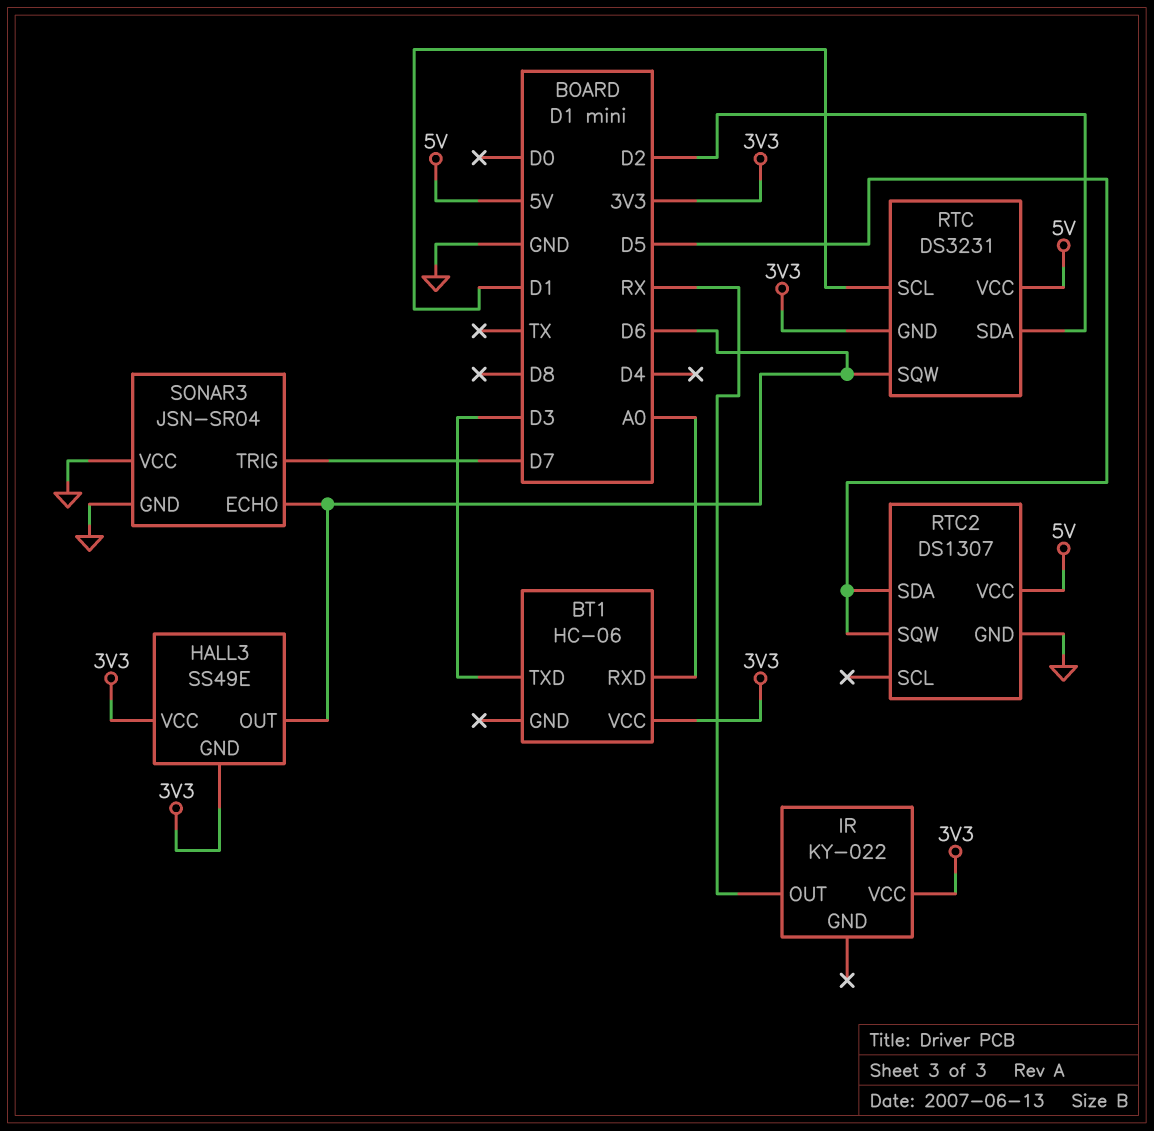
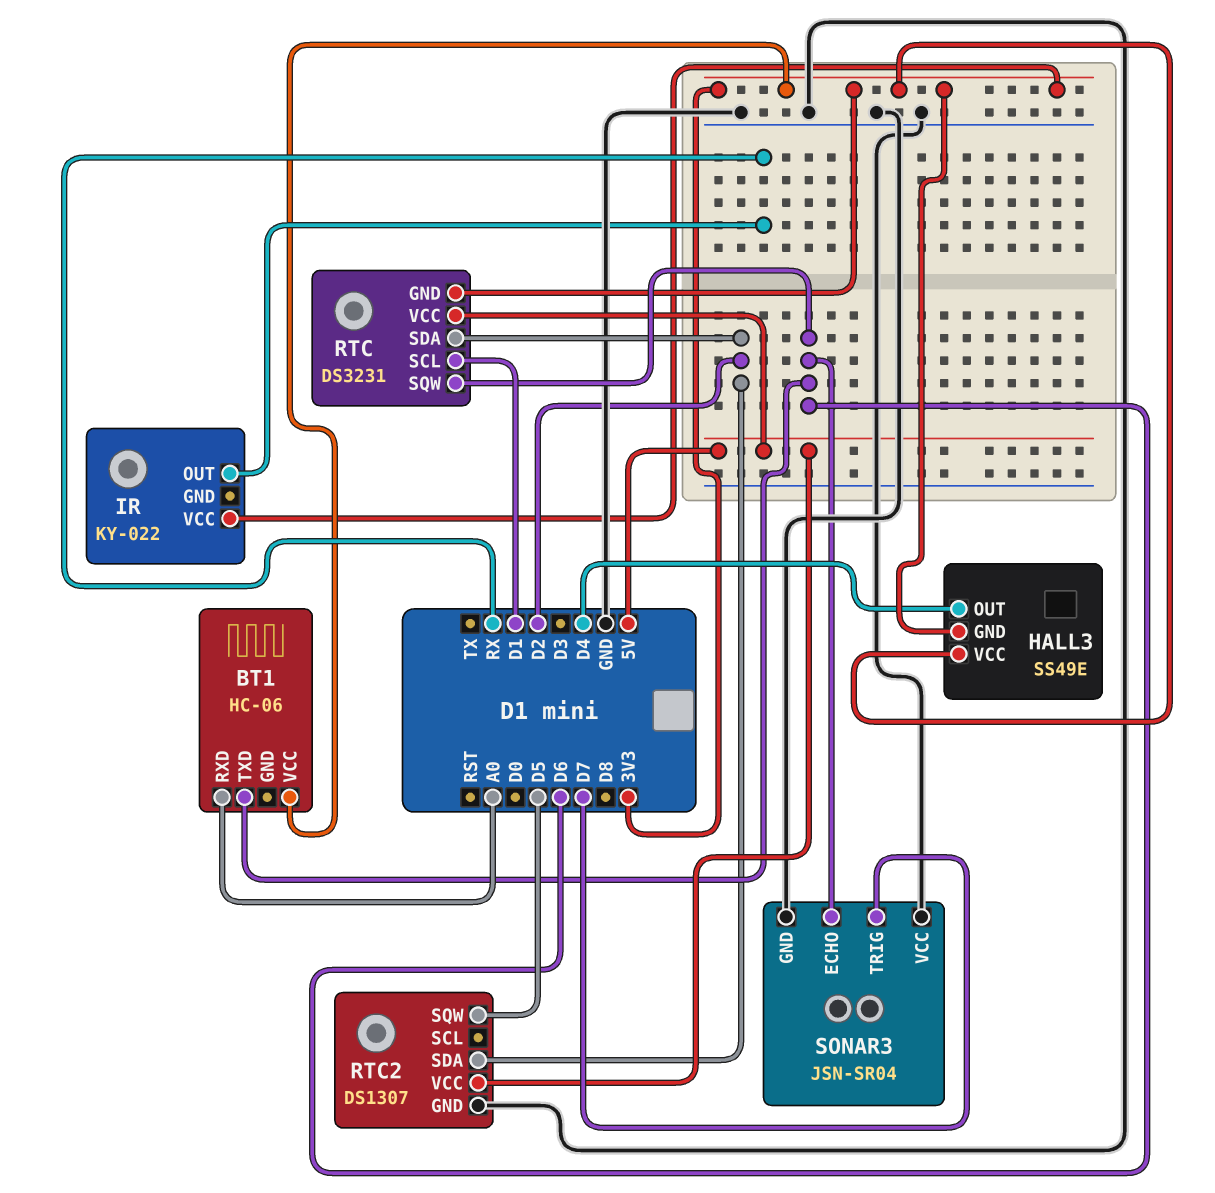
BT1 pin TXD: D3 -> D6
HALL3 pin OUT: D6 -> D4
RTC2 pin SDA: D5 -> D2

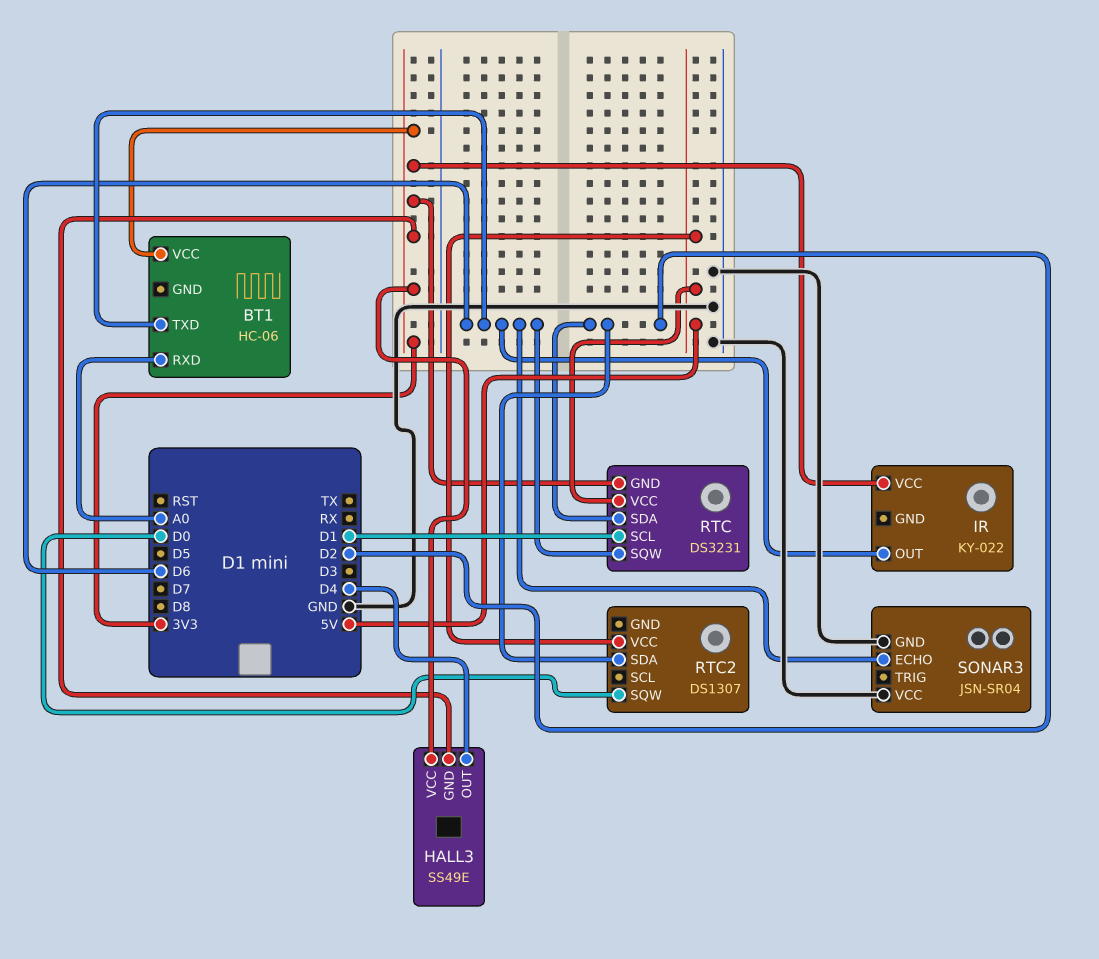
IR pin OUT: RX -> D6
RTC2 pin GND: GND -> none
RTC2 pin SQW: D5 -> D0
SONAR3 pin TRIG: D7 -> none

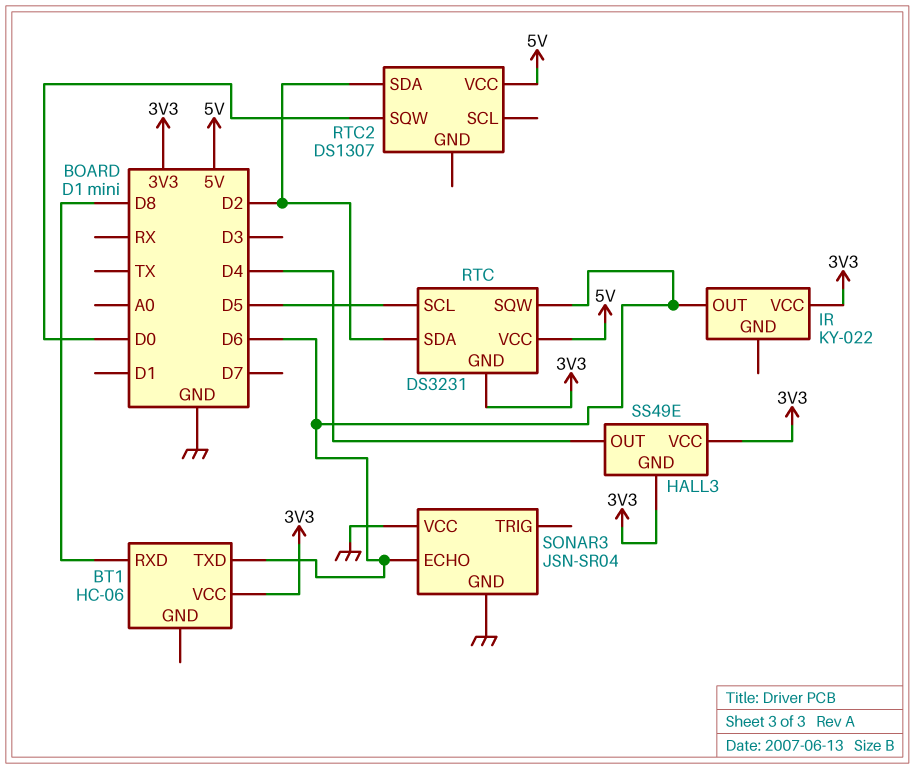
BT1 pin RXD: A0 -> D8
RTC pin SCL: D1 -> D5

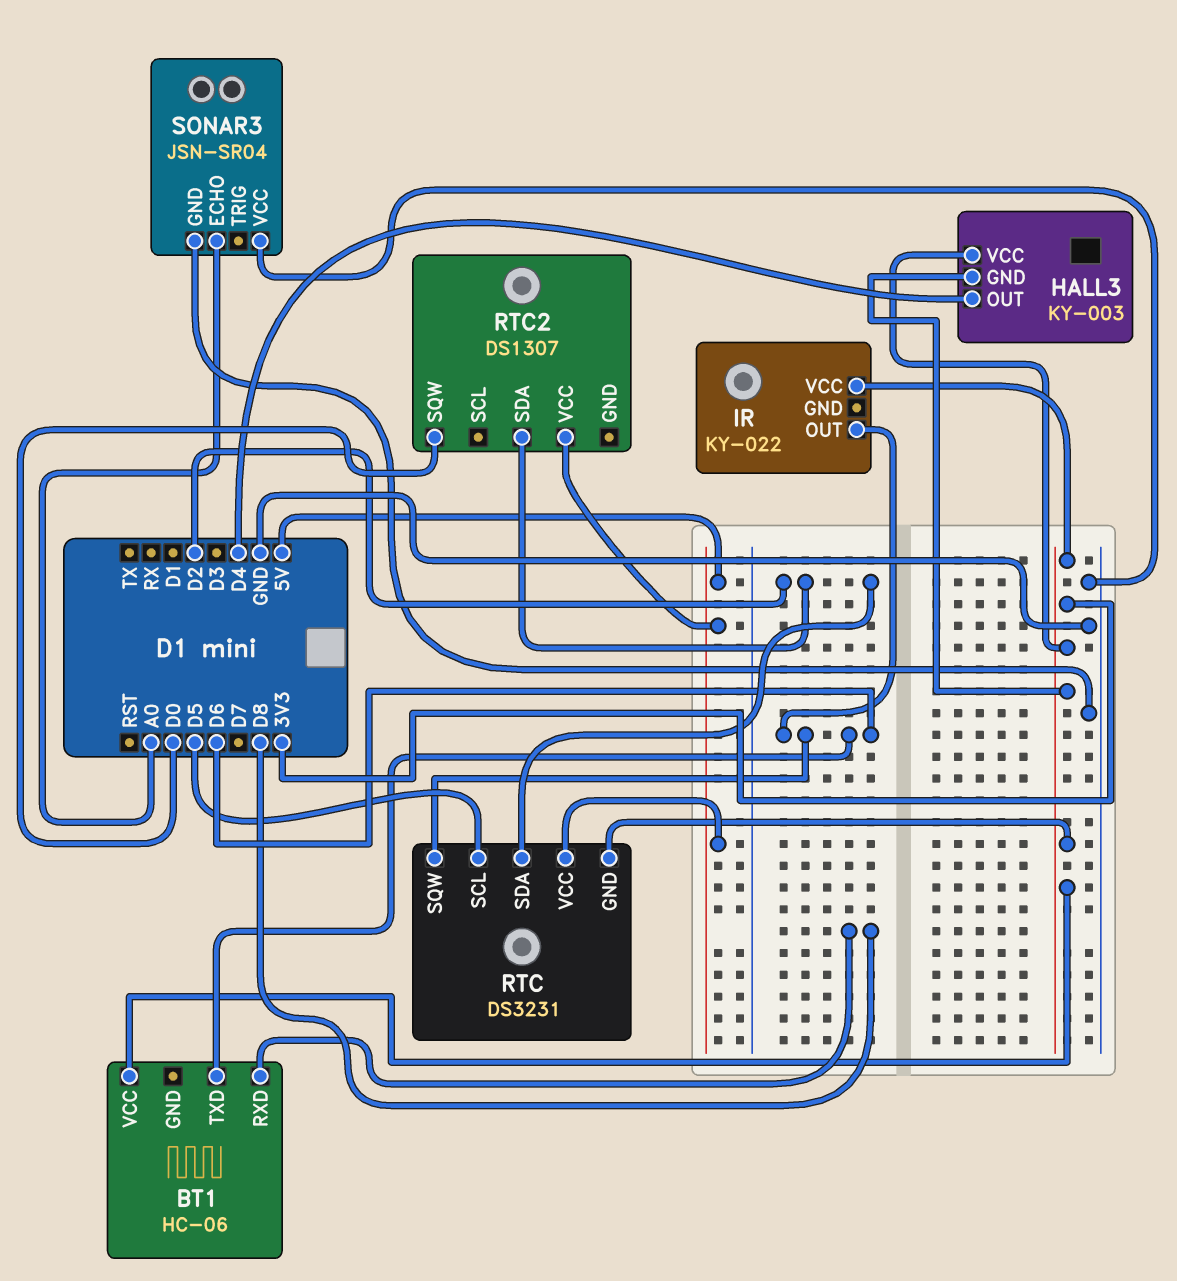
HALL3: SS49E -> KY-003
SONAR3 pin ECHO: D6 -> A0

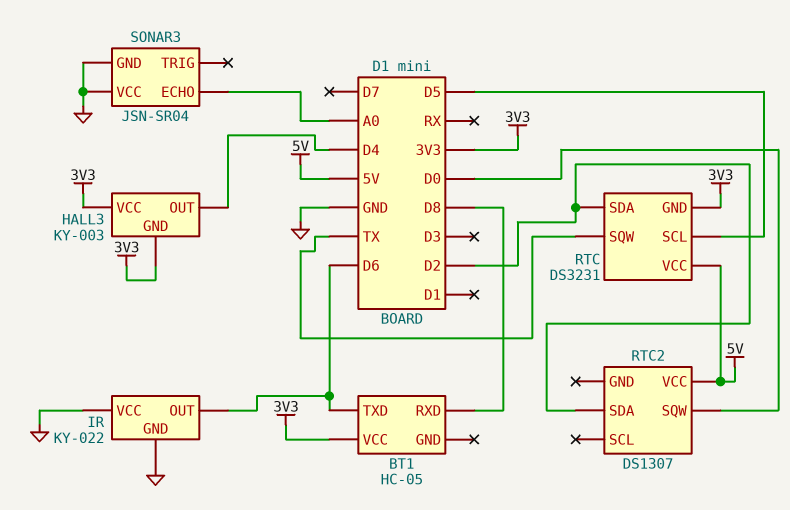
BT1: HC-06 -> HC-05
IR pin GND: none -> GND
IR pin VCC: 3V3 -> GND
RTC pin SQW: D6 -> TX

